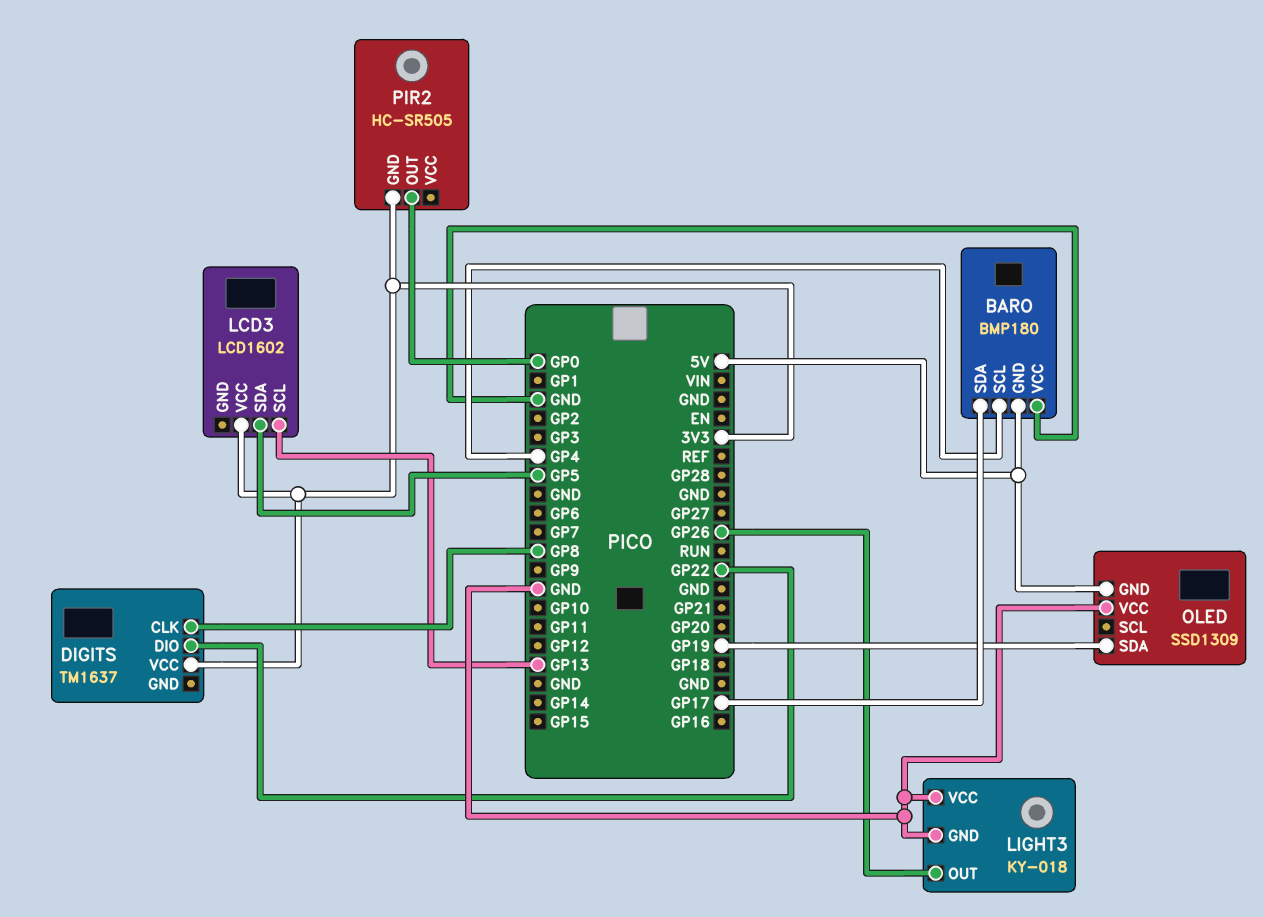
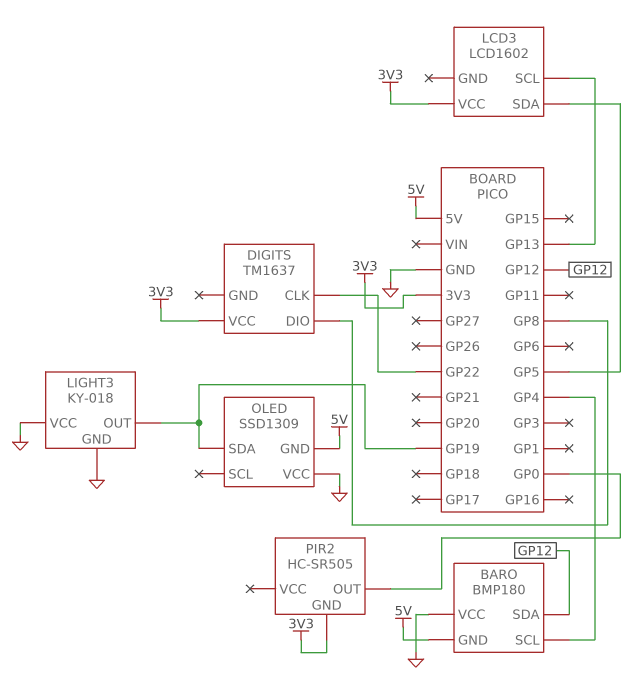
BARO pin SDA: GP17 -> GP12
DIGITS pin CLK: GP8 -> GP22
DIGITS pin DIO: GP22 -> GP8
LIGHT3 pin OUT: GP26 -> GP19

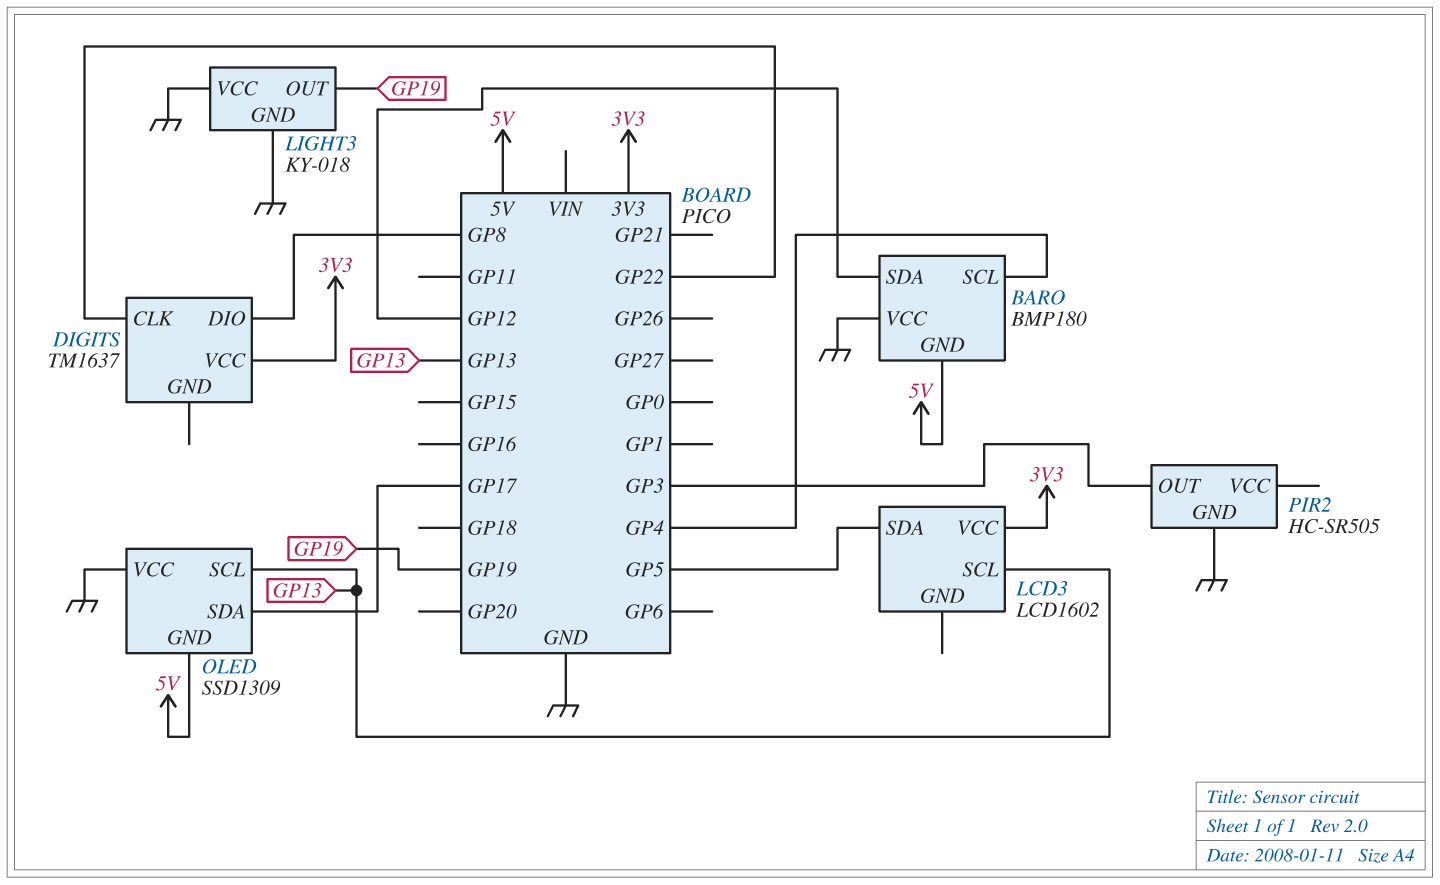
OLED pin SCL: none -> GP13
OLED pin SDA: GP19 -> GP17
PIR2 pin GND: 3V3 -> GND
PIR2 pin OUT: GP0 -> GP3

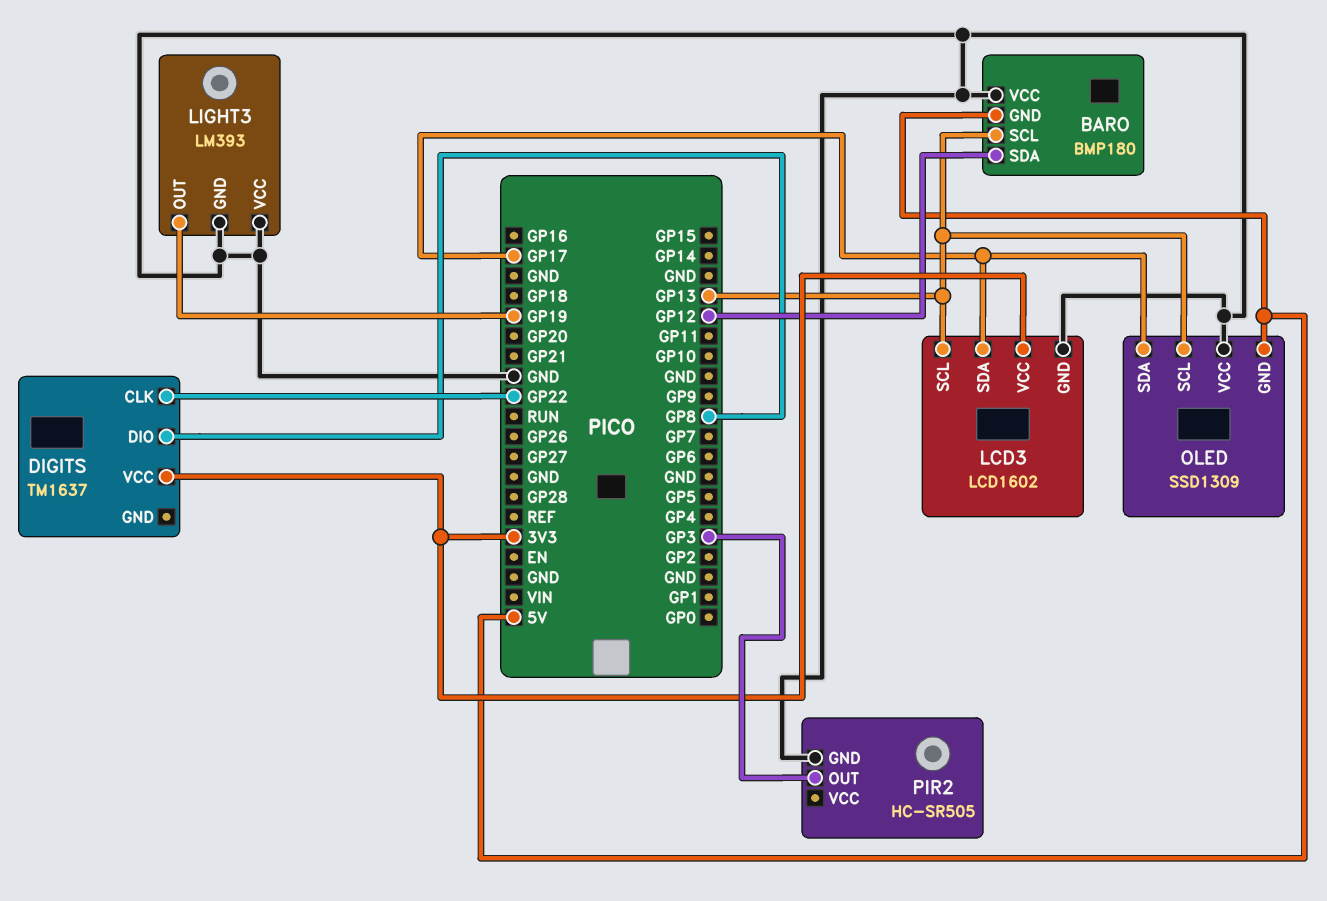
BARO pin SCL: GP4 -> GP13
LCD3 pin GND: none -> GND
LCD3 pin SDA: GP5 -> GP17
LIGHT3: KY-018 -> LM393

